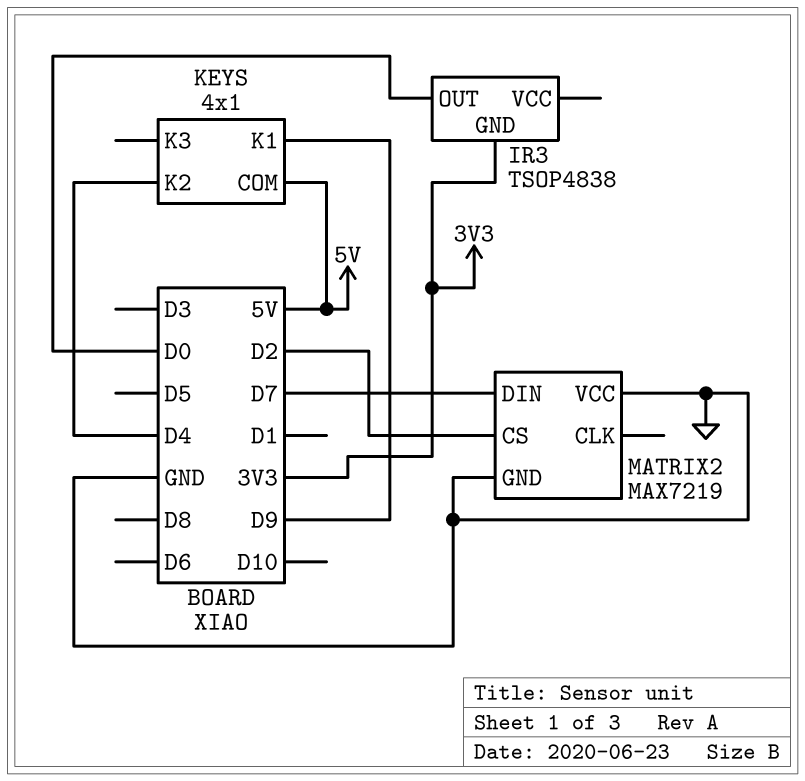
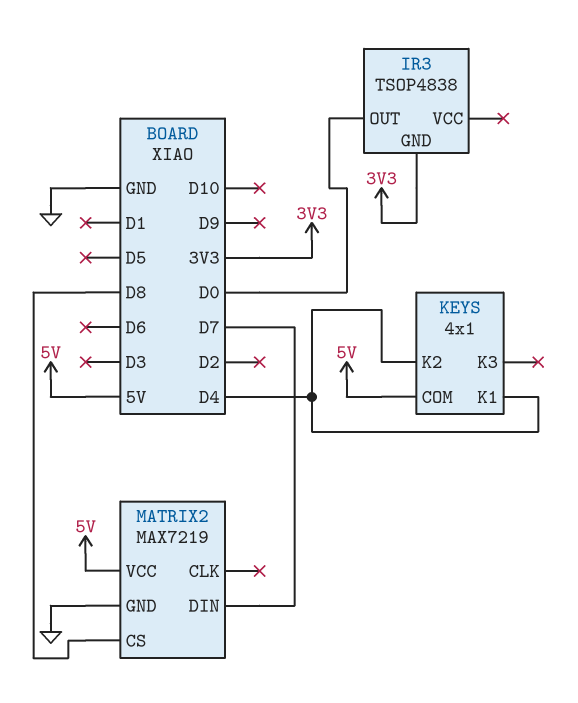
KEYS pin K1: D9 -> D4
MATRIX2 pin CS: D2 -> D8
MATRIX2 pin VCC: GND -> 5V

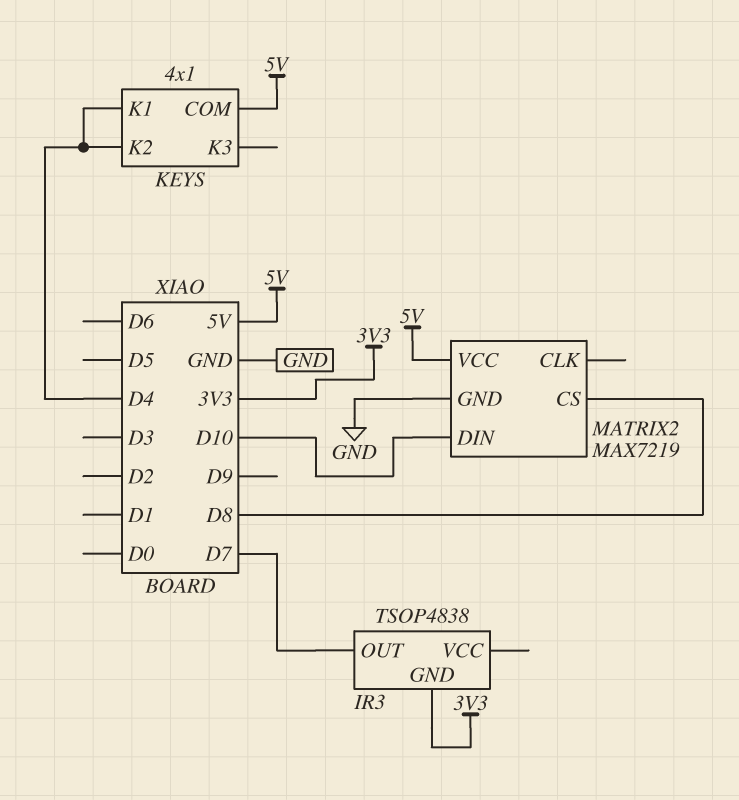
IR3 pin OUT: D0 -> D7
MATRIX2 pin DIN: D7 -> D10

